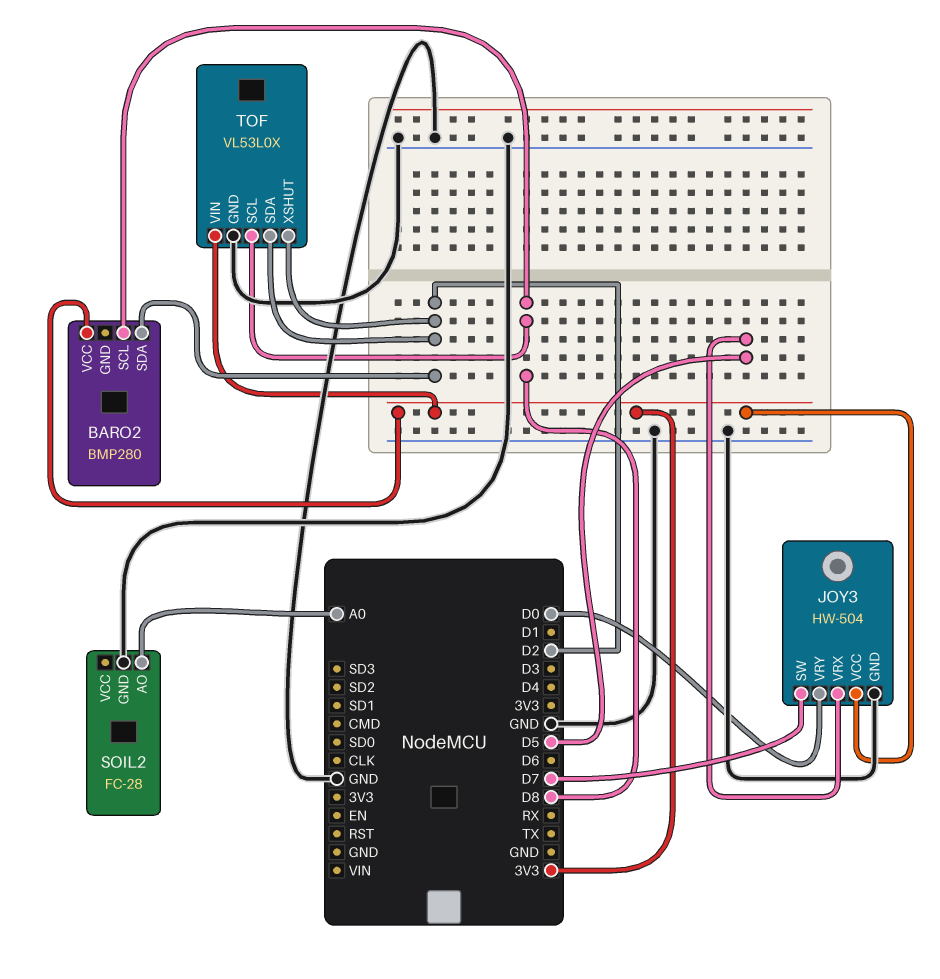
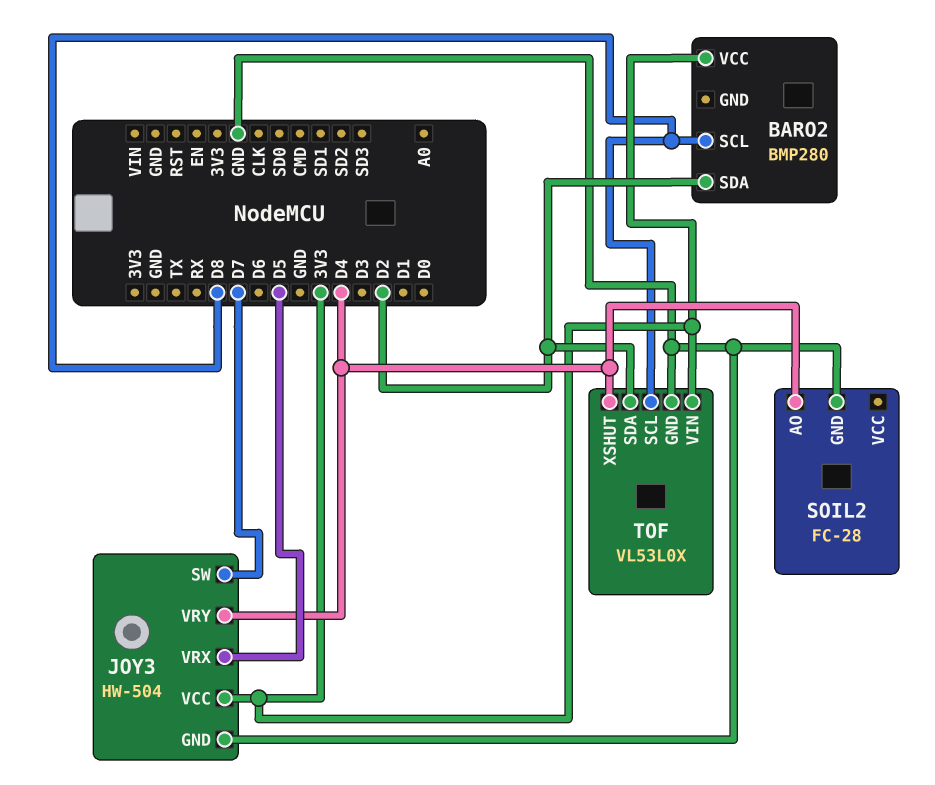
JOY3 pin VRY: D0 -> D4
SOIL2 pin AO: A0 -> D4
TOF pin XSHUT: D2 -> D4

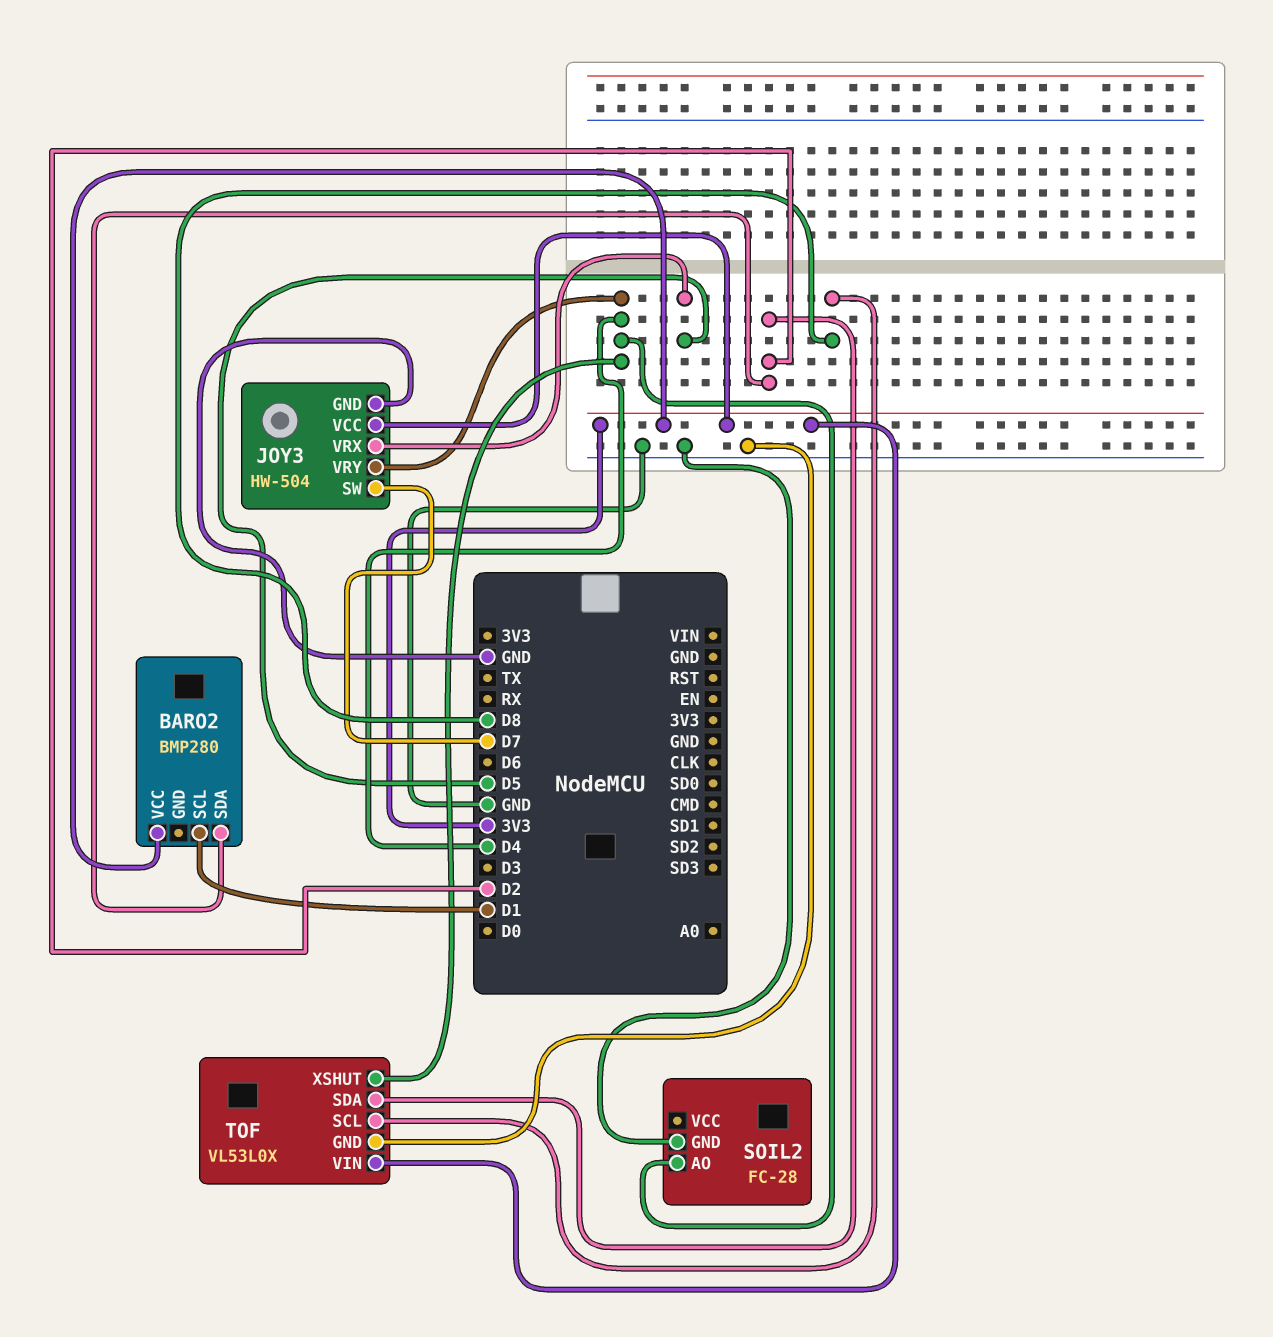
BARO2 pin SCL: D8 -> D1

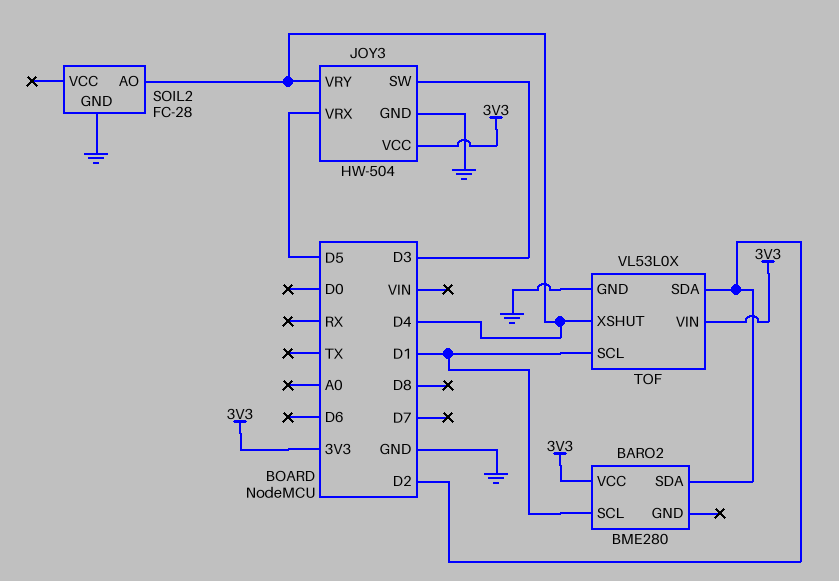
BARO2: BMP280 -> BME280
JOY3 pin SW: D7 -> D3
TOF pin SCL: D8 -> D1

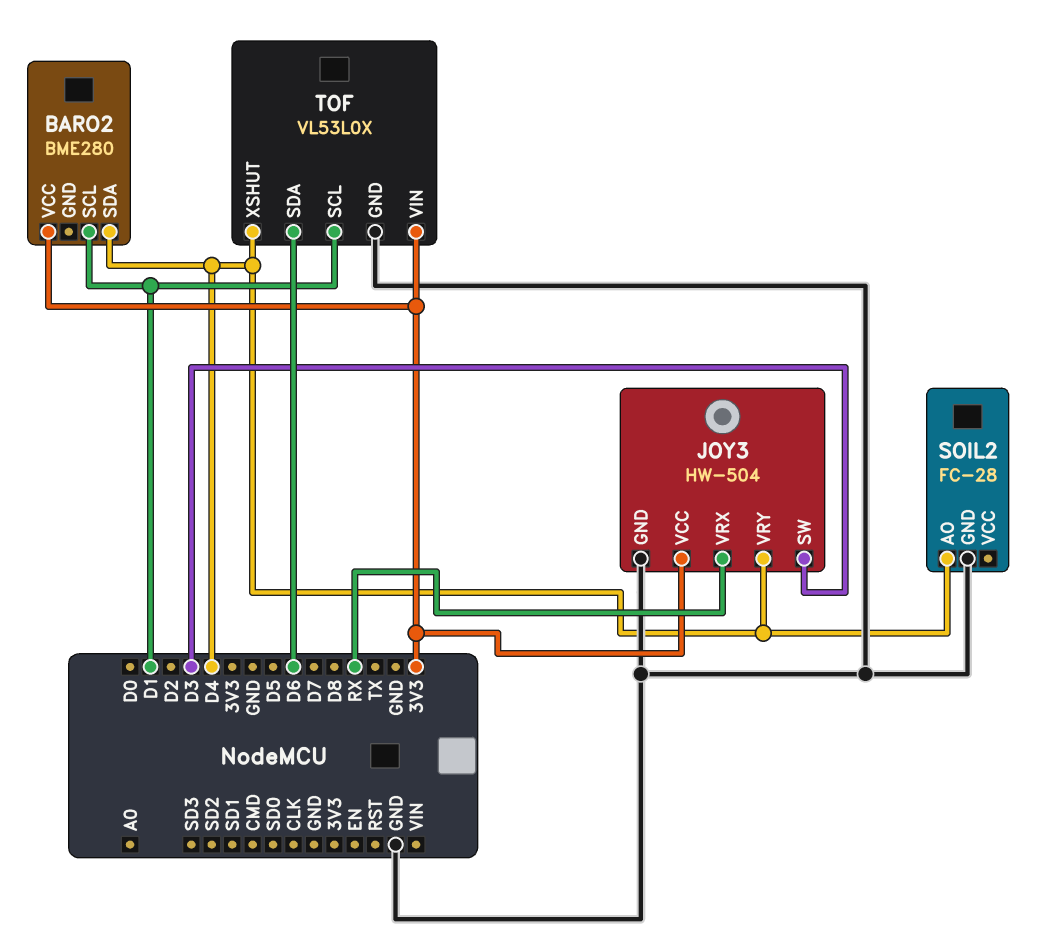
BARO2 pin SDA: D2 -> D4
JOY3 pin VRX: D5 -> RX
TOF pin SDA: D2 -> D6

